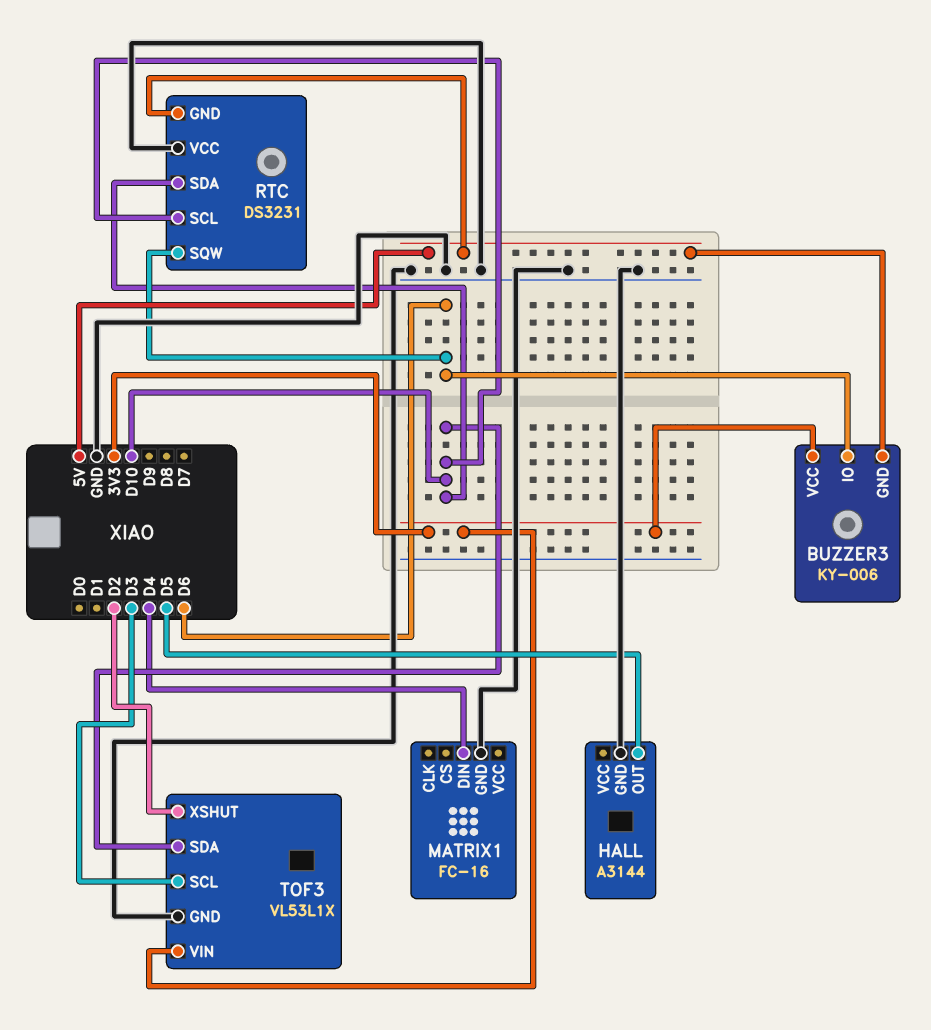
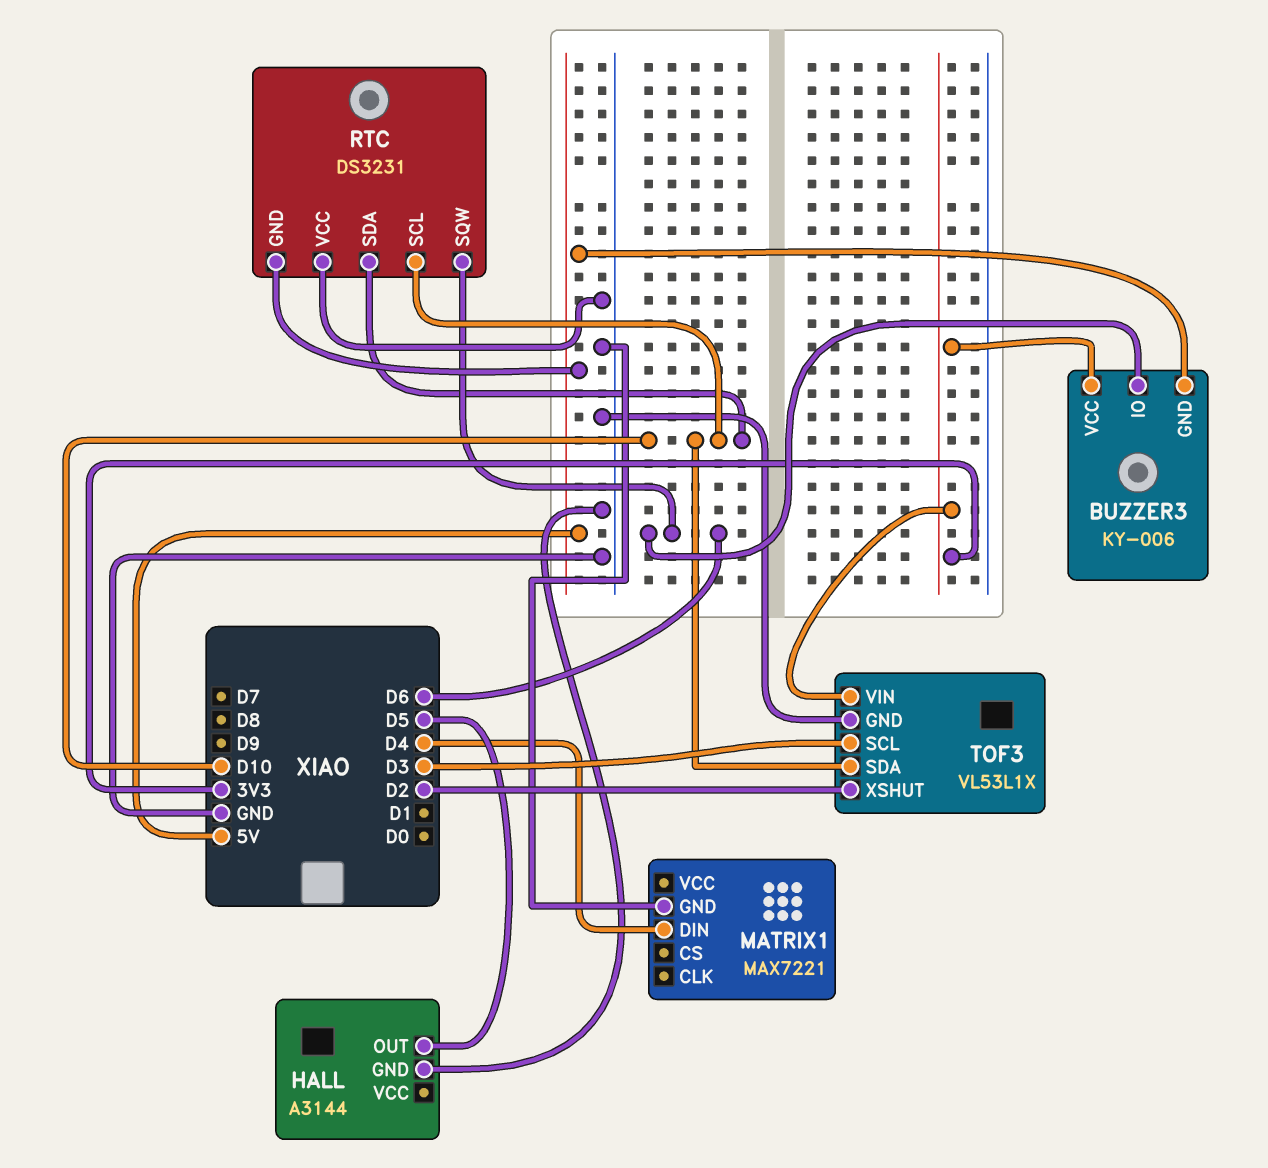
MATRIX1: FC-16 -> MAX7221

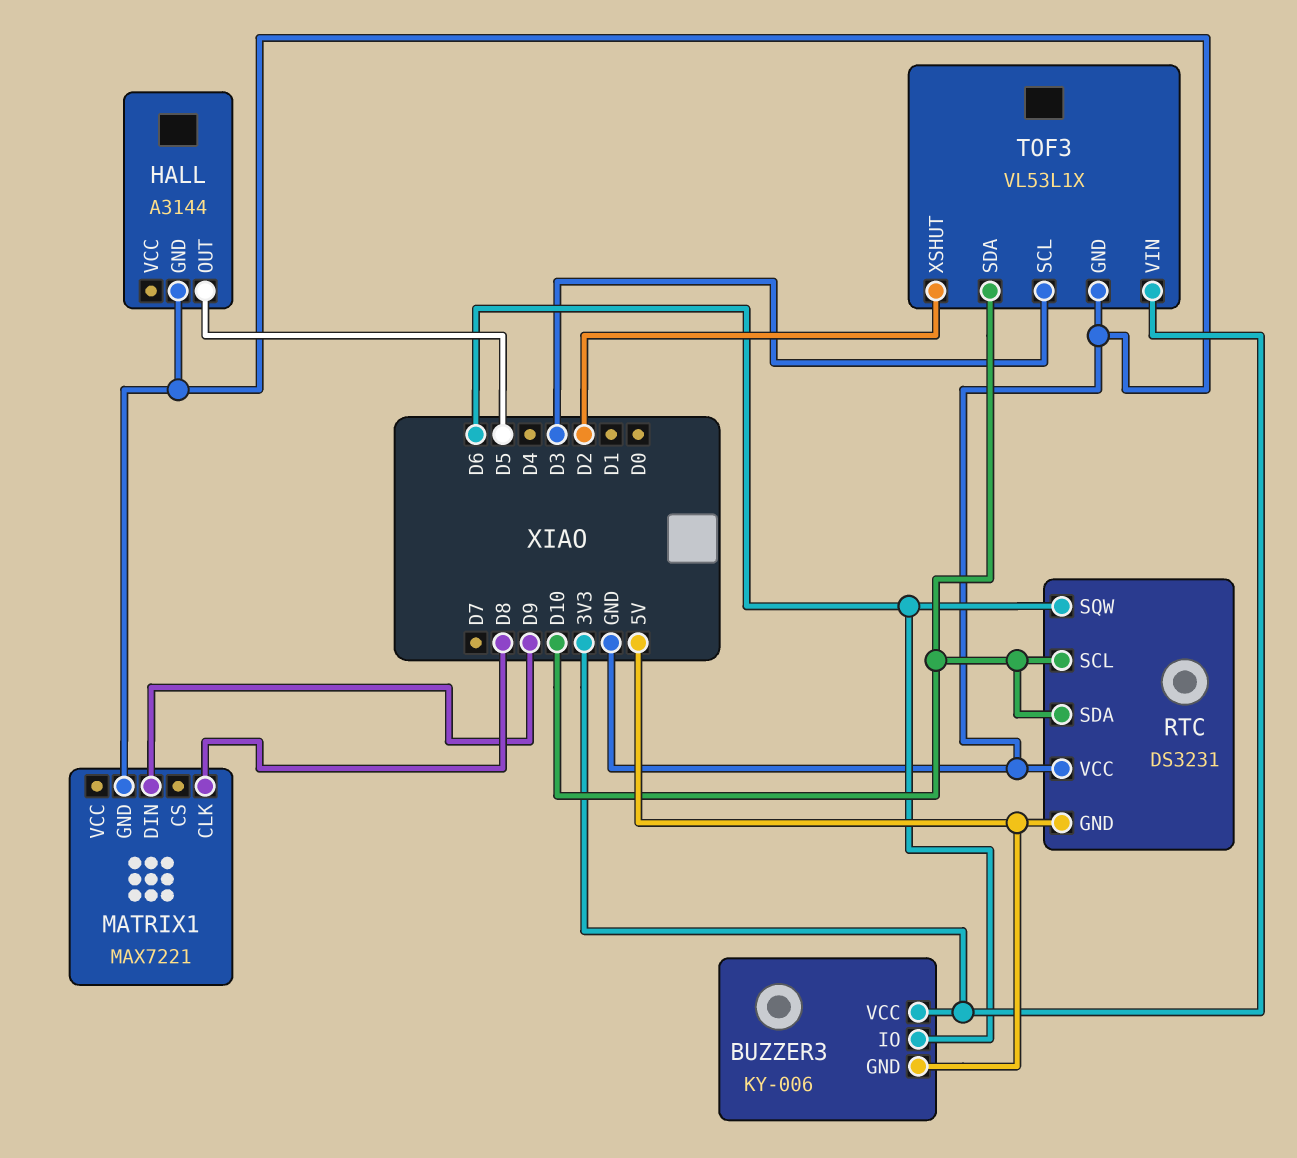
MATRIX1 pin CLK: none -> D8
MATRIX1 pin DIN: D4 -> D9

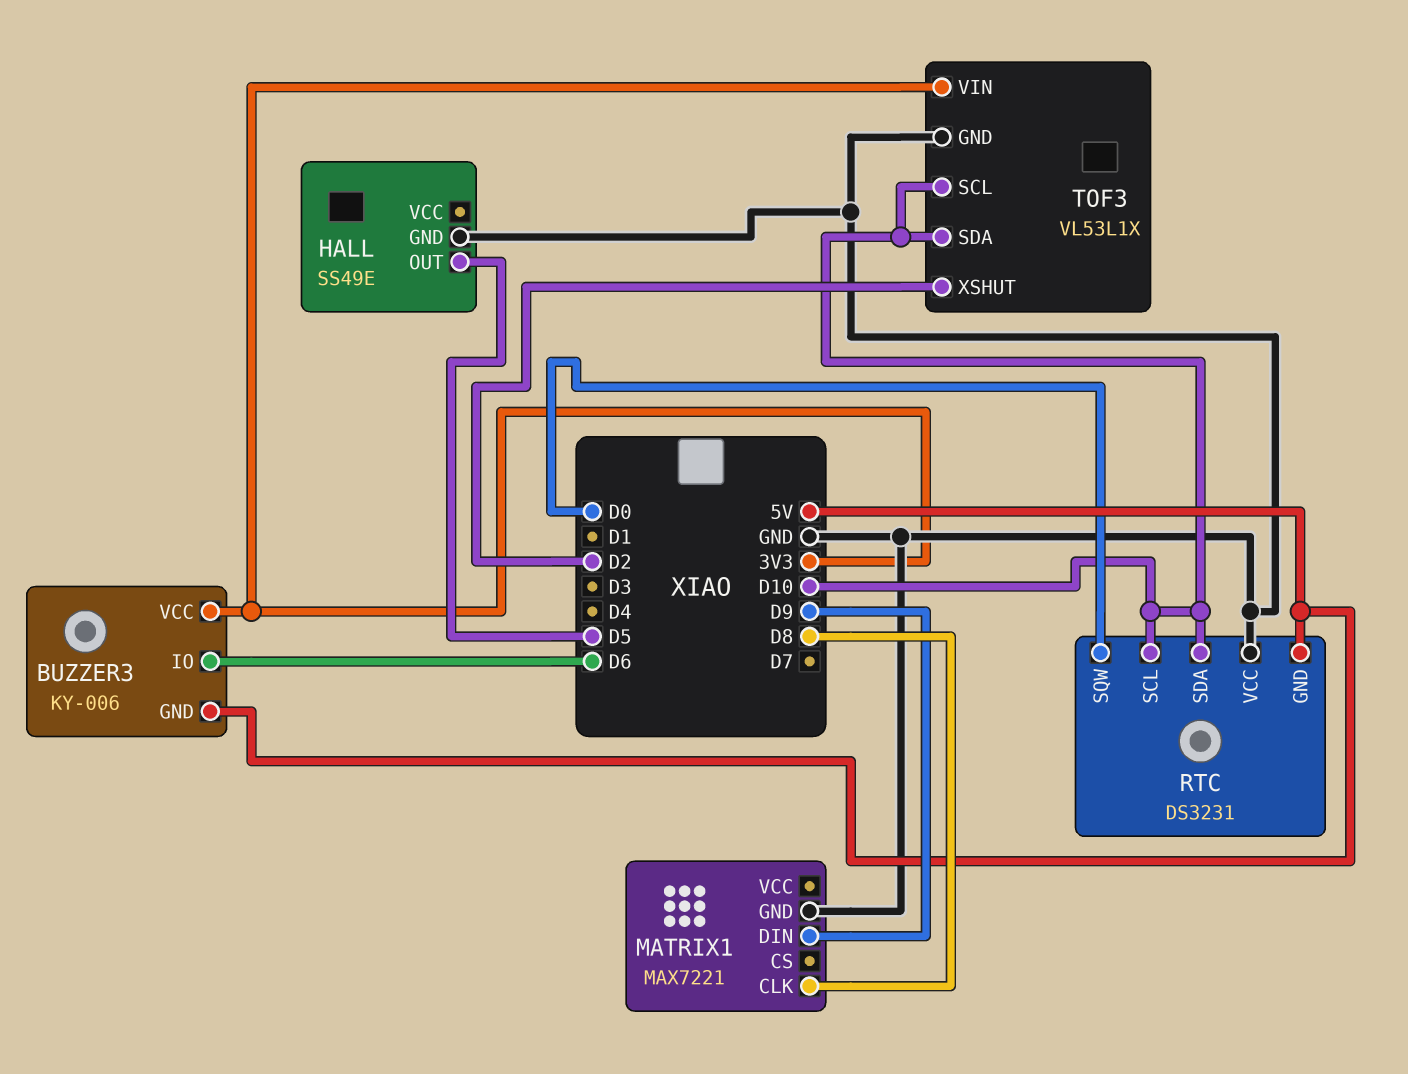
HALL: A3144 -> SS49E
RTC pin SQW: D6 -> D0
TOF3 pin SCL: D3 -> D10

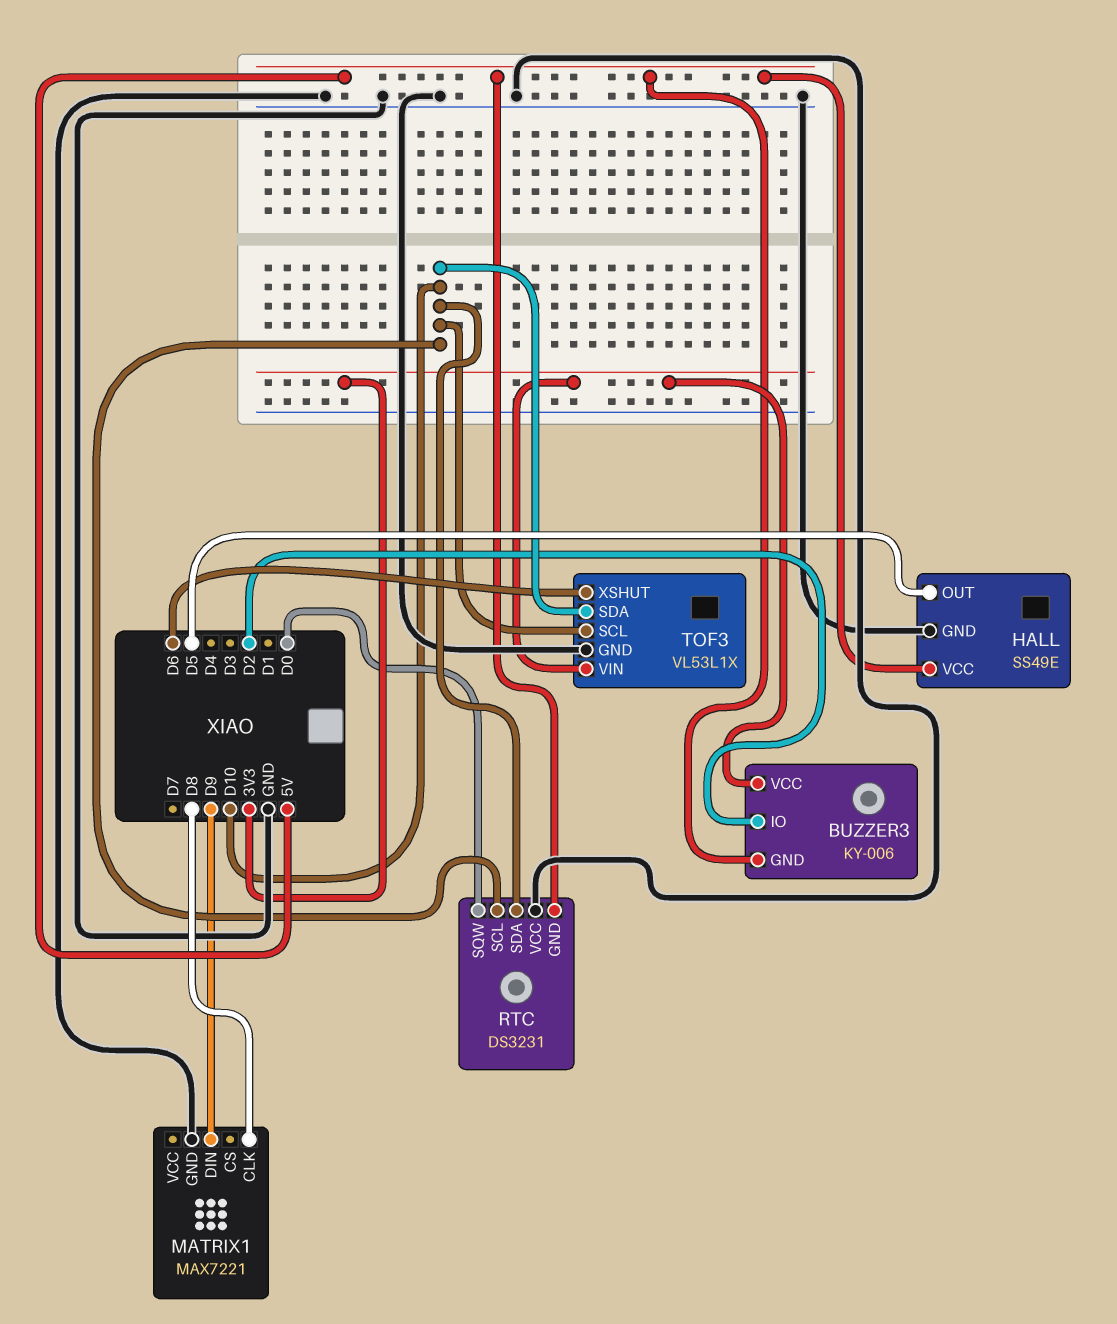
BUZZER3 pin IO: D6 -> D2
HALL pin VCC: none -> 5V
TOF3 pin XSHUT: D2 -> D6

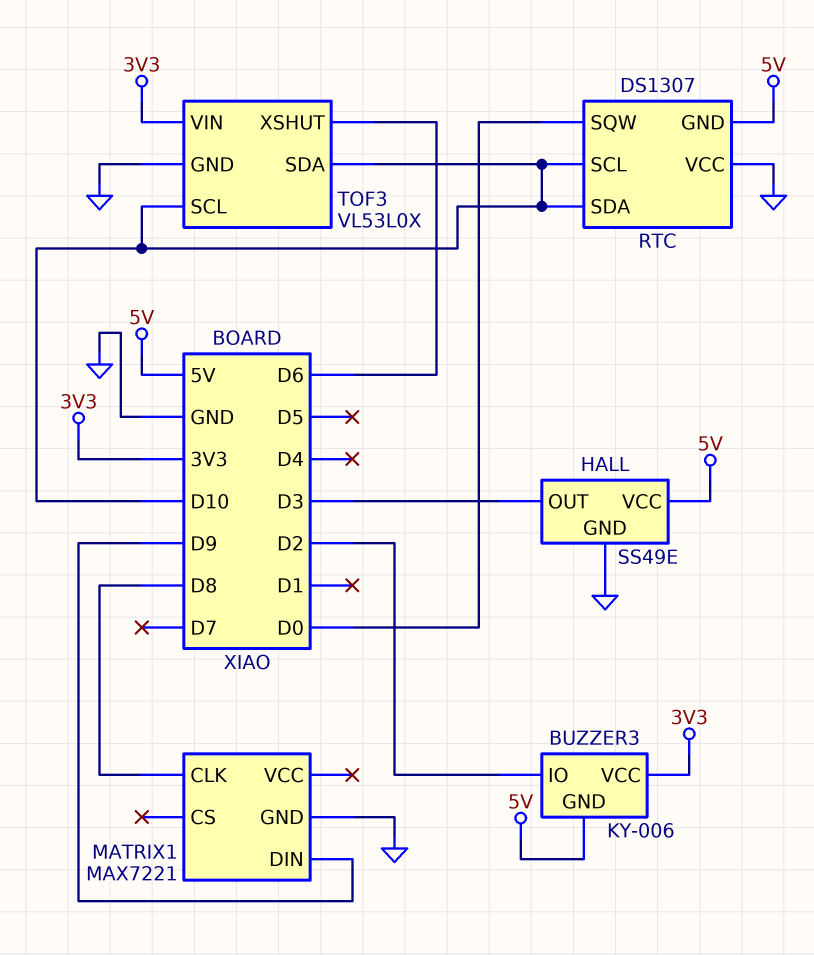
HALL pin OUT: D5 -> D3
RTC: DS3231 -> DS1307
TOF3: VL53L1X -> VL53L0X

